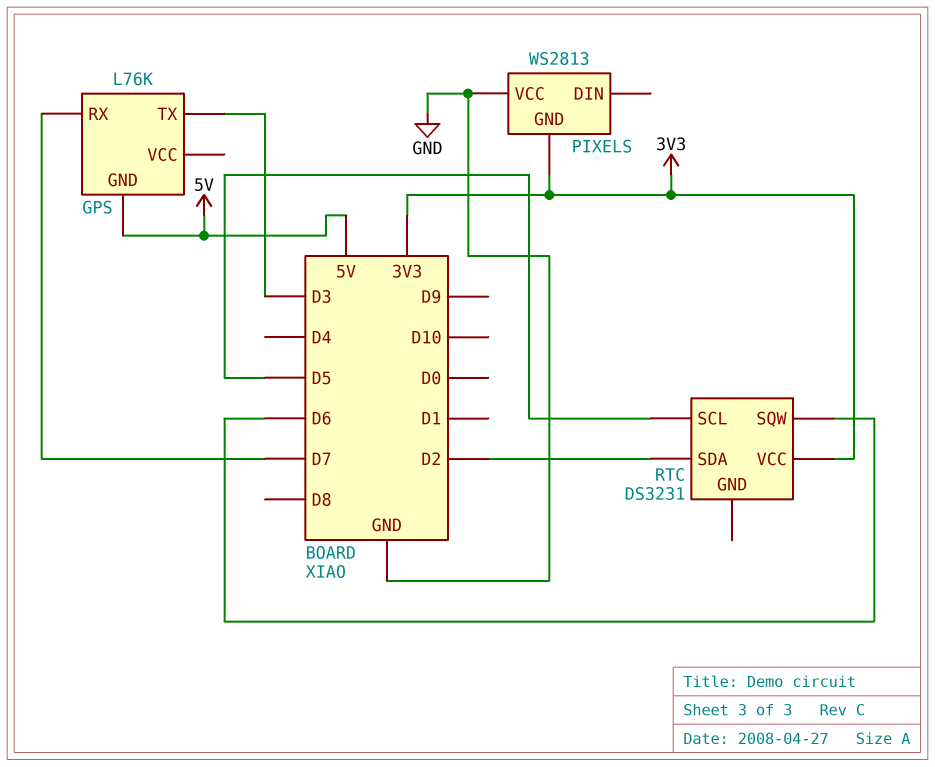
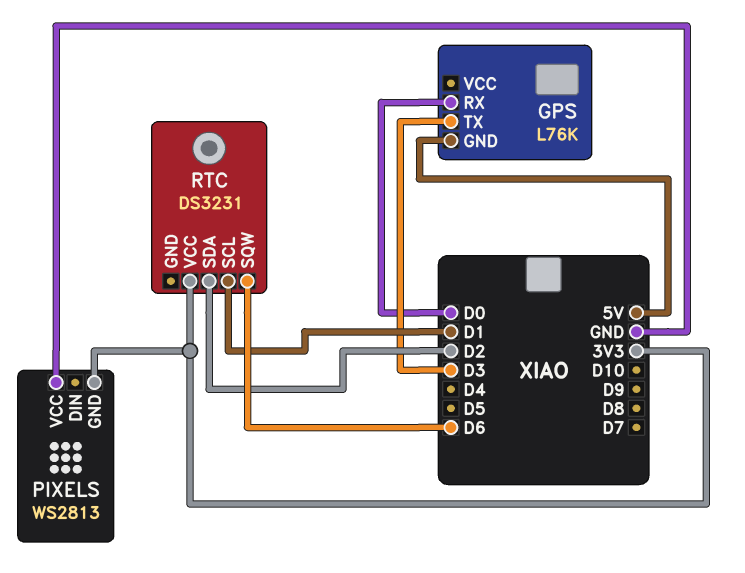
GPS pin RX: D7 -> D0
RTC pin SCL: D5 -> D1

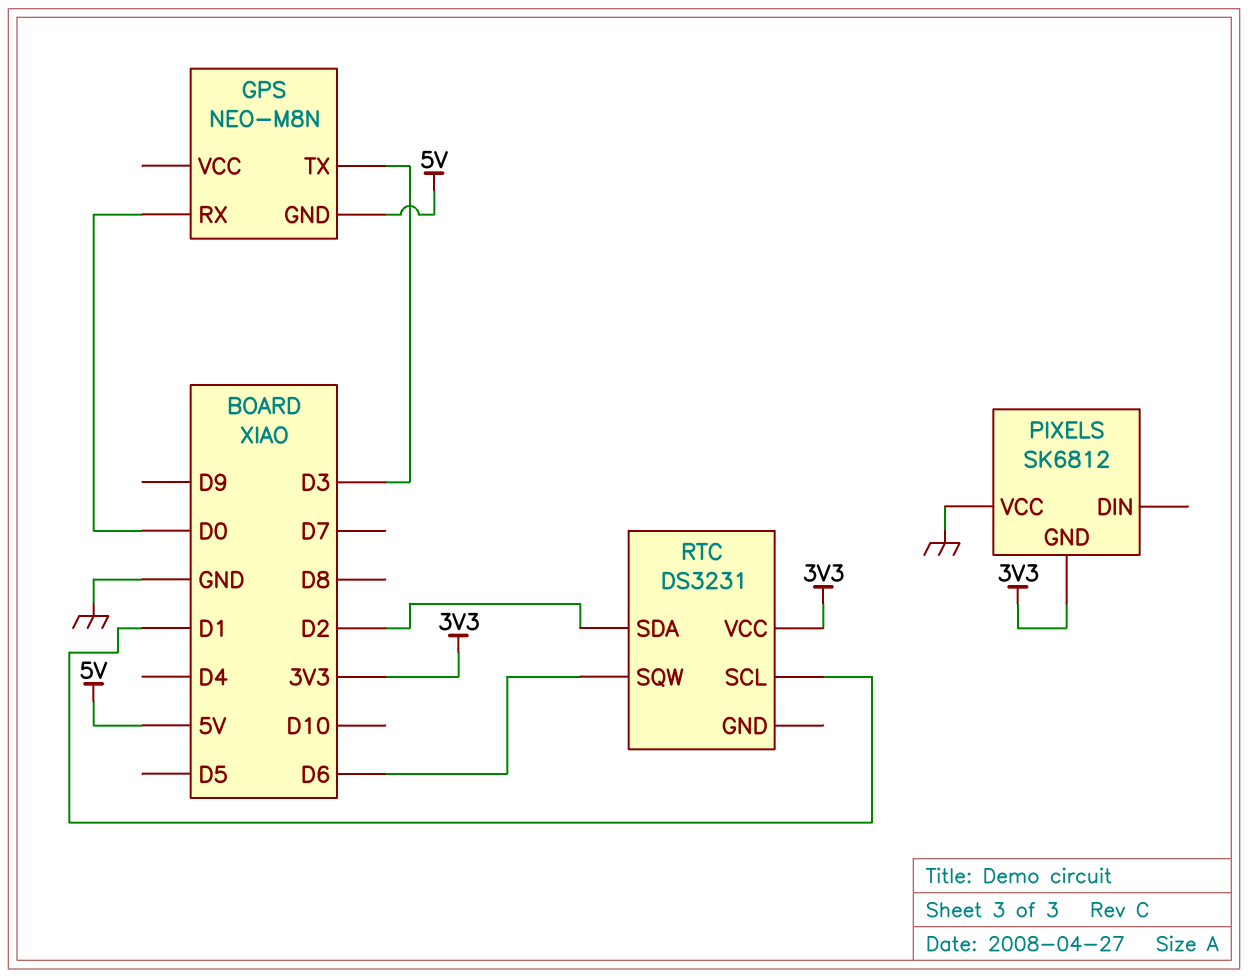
GPS: L76K -> NEO-M8N
PIXELS: WS2813 -> SK6812

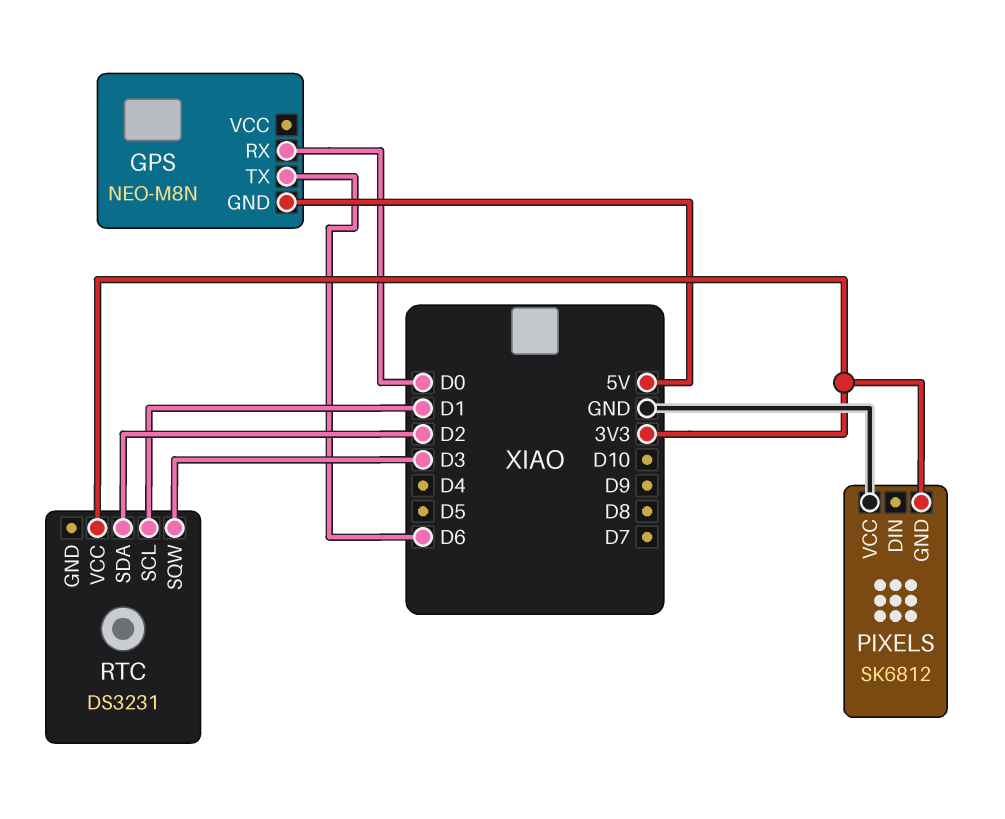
GPS pin TX: D3 -> D6
RTC pin SQW: D6 -> D3

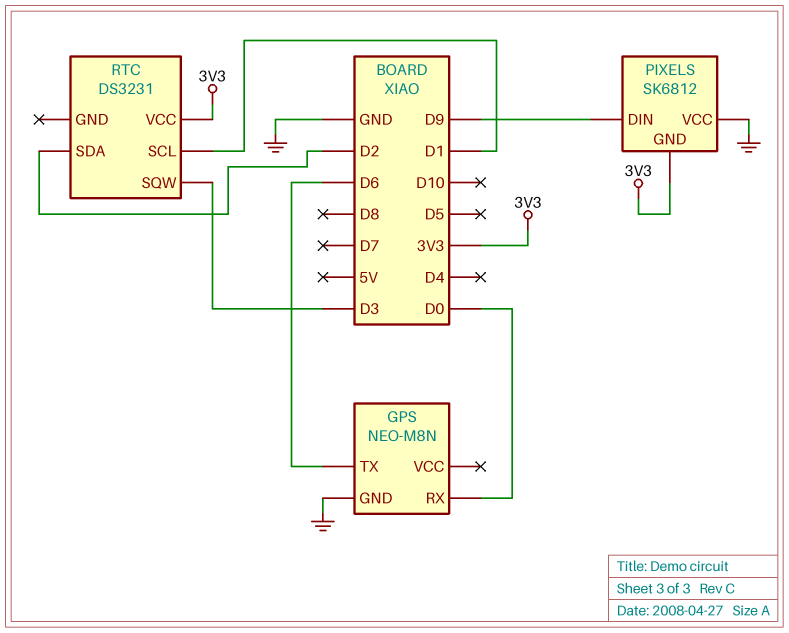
GPS pin GND: 5V -> GND
PIXELS pin DIN: none -> D9

